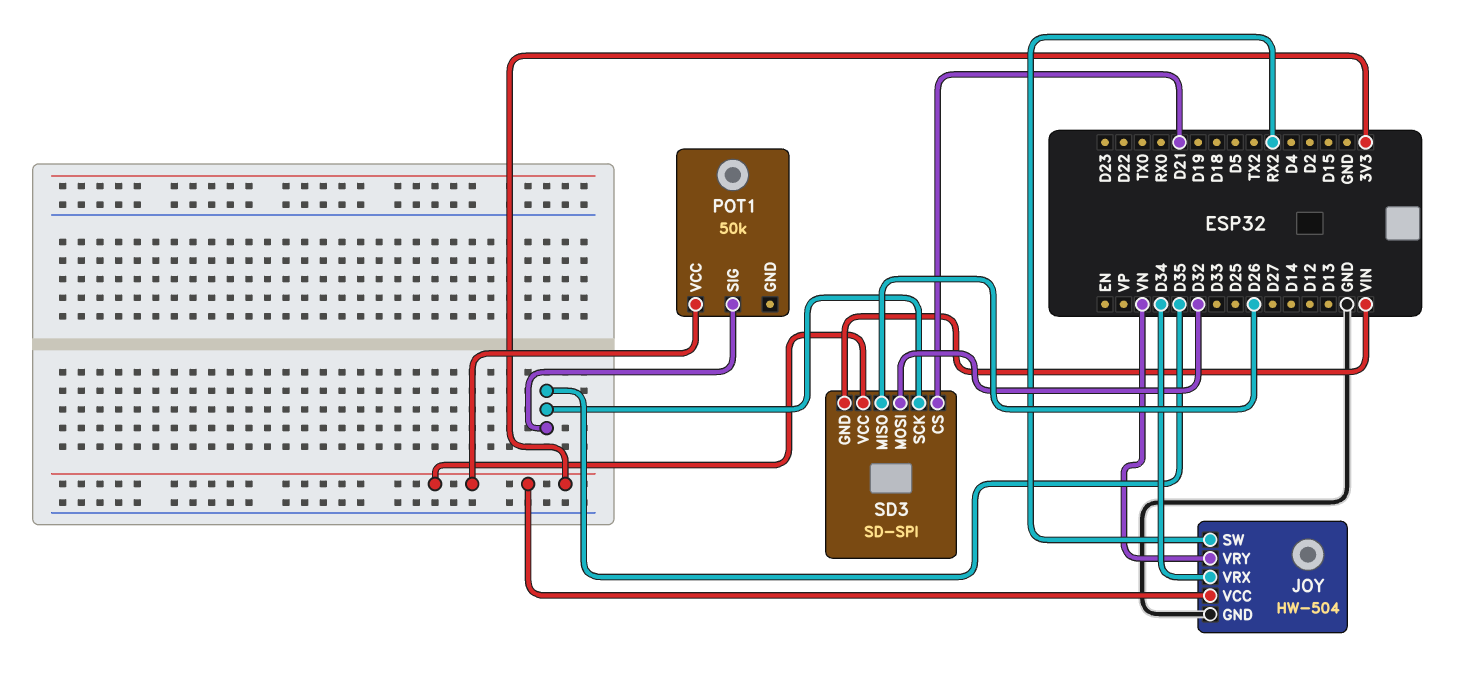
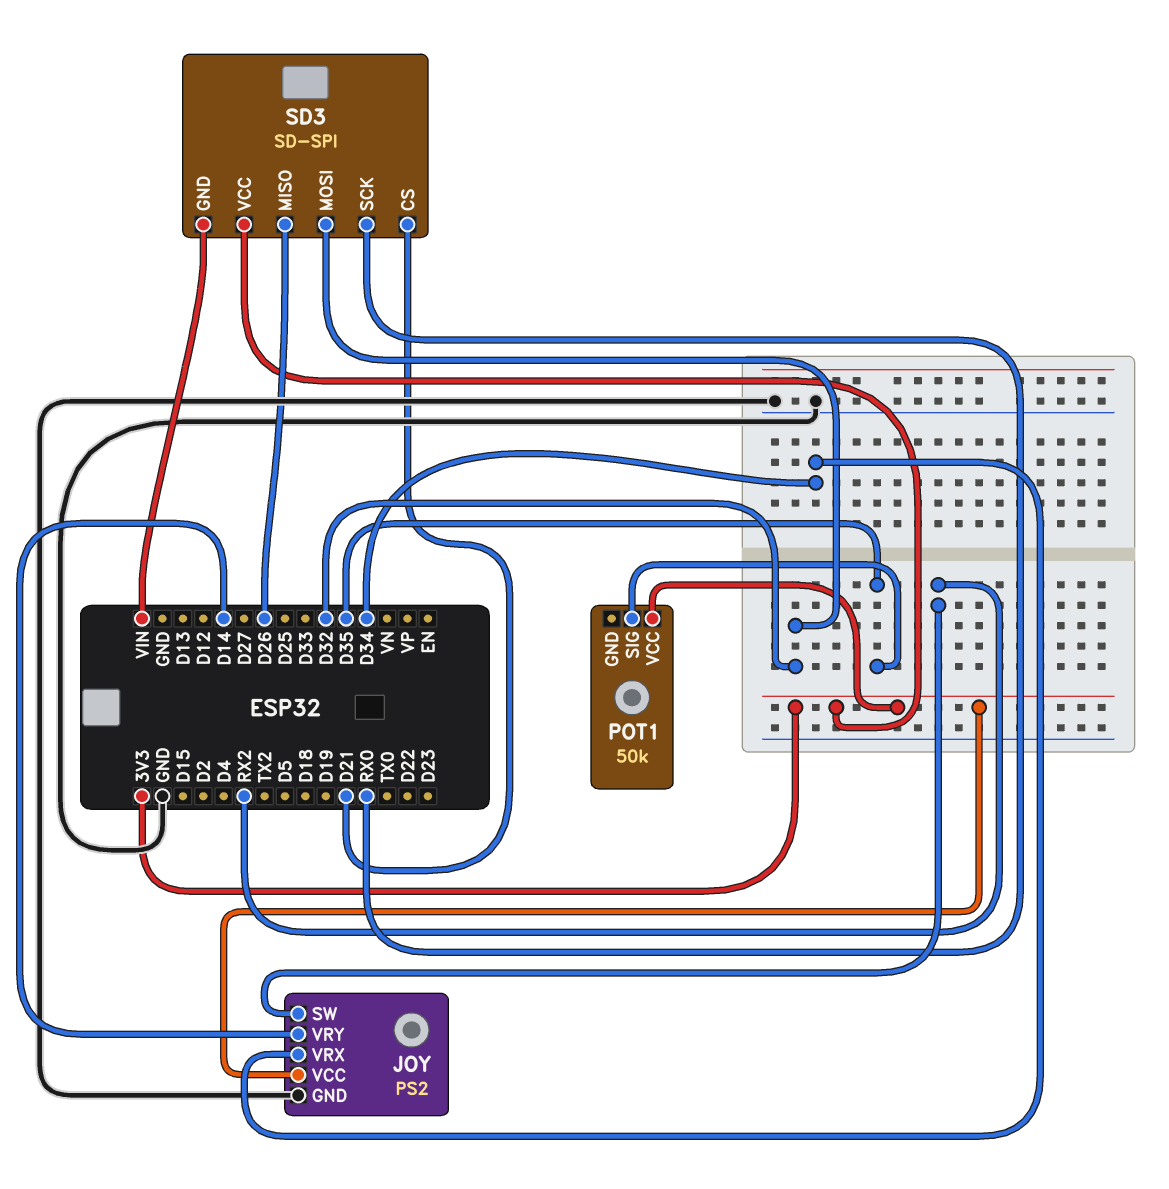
JOY: HW-504 -> PS2
JOY pin VRY: VN -> D14
SD3 pin SCK: D35 -> RX0

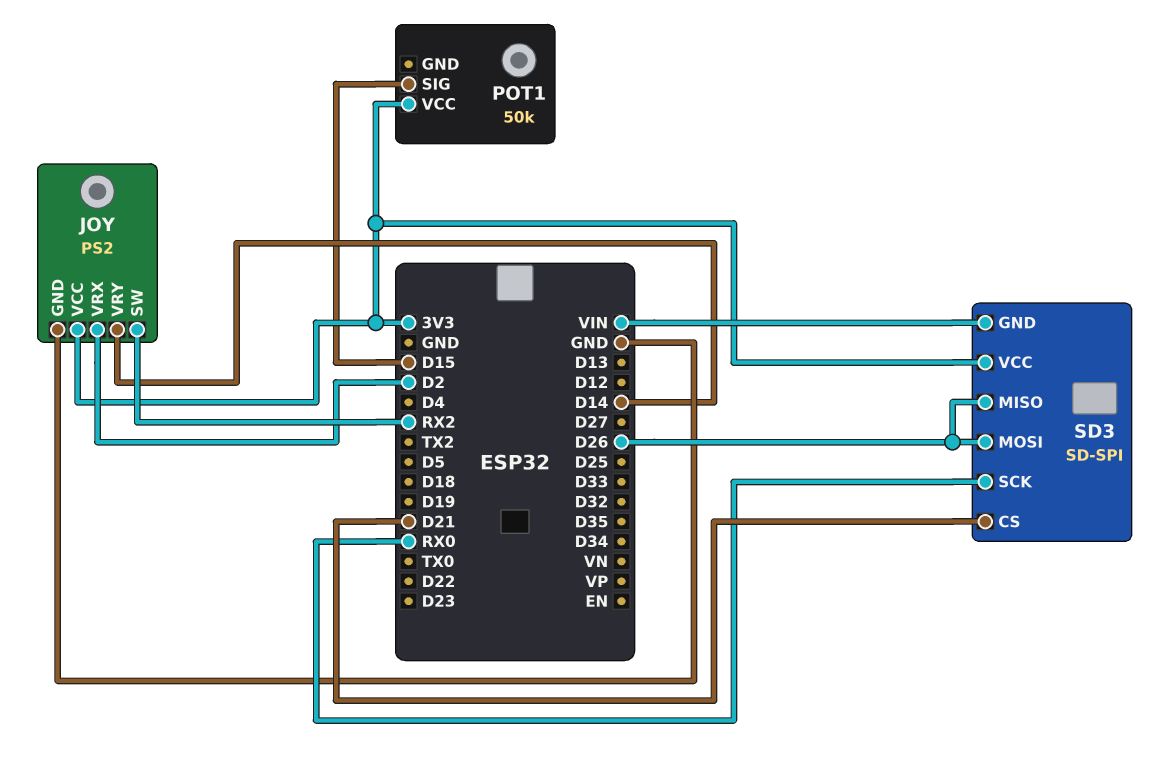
JOY pin VRX: D34 -> D2
POT1 pin SIG: D35 -> D15
SD3 pin MOSI: D32 -> D26

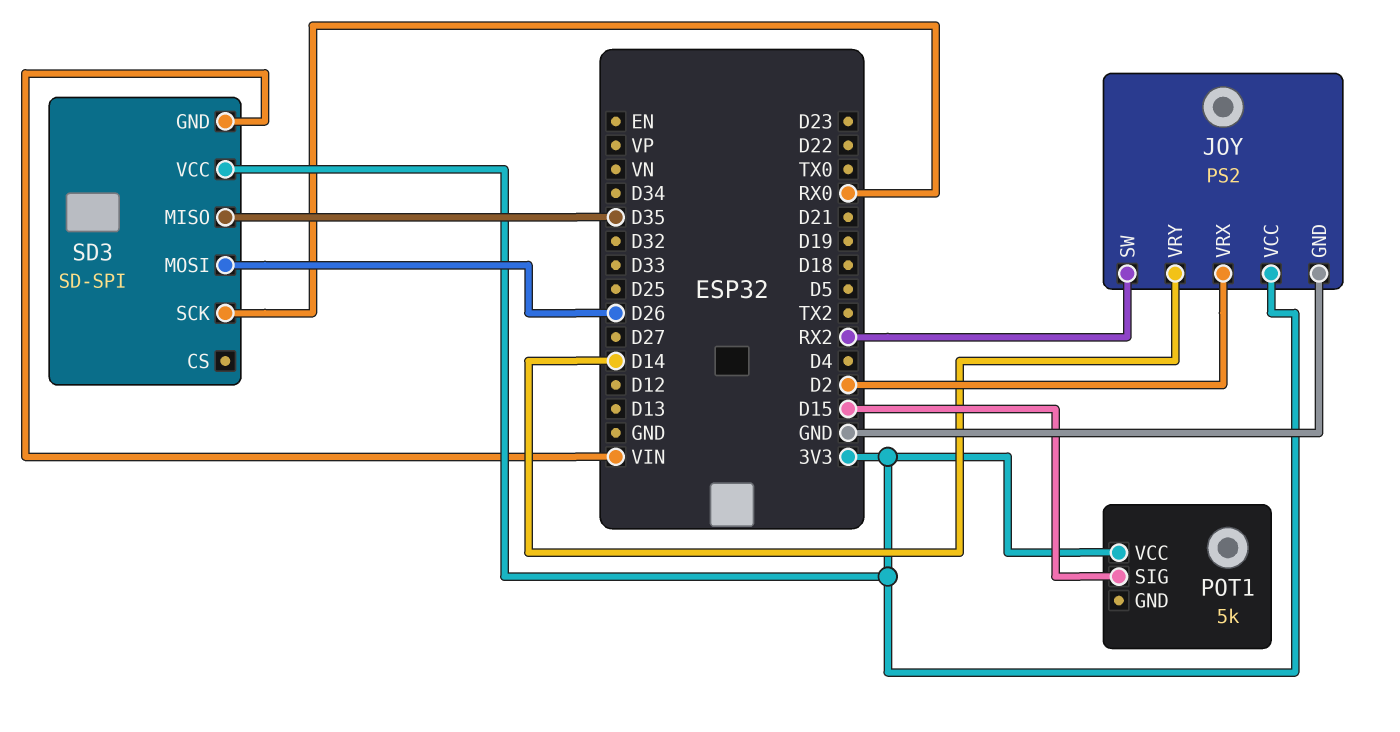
POT1: 50k -> 5k
SD3 pin CS: D21 -> none
SD3 pin MISO: D26 -> D35

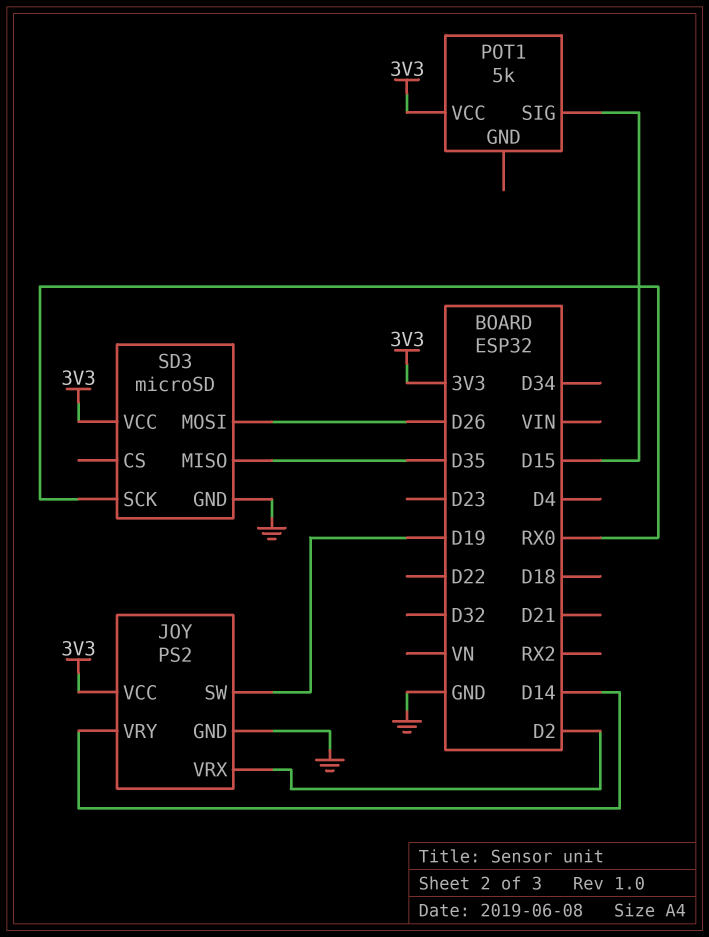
JOY pin SW: RX2 -> D19
SD3: SD-SPI -> microSD
SD3 pin GND: VIN -> GND

